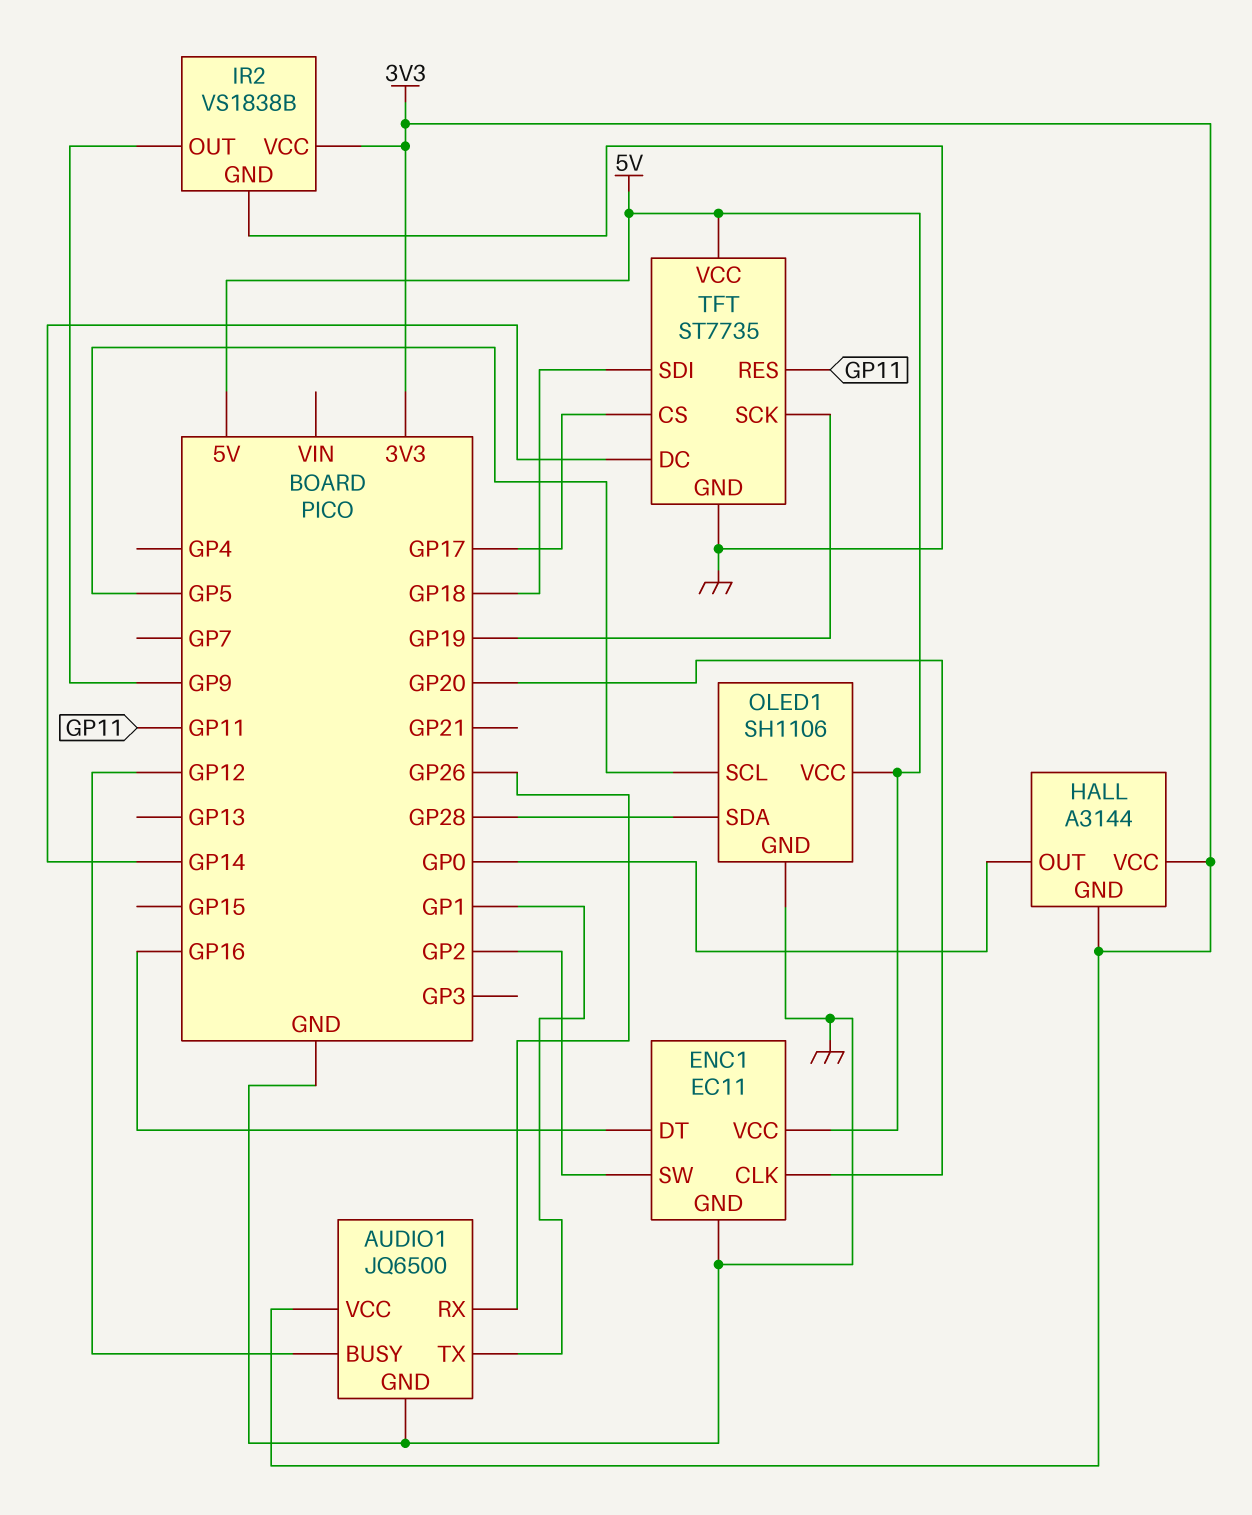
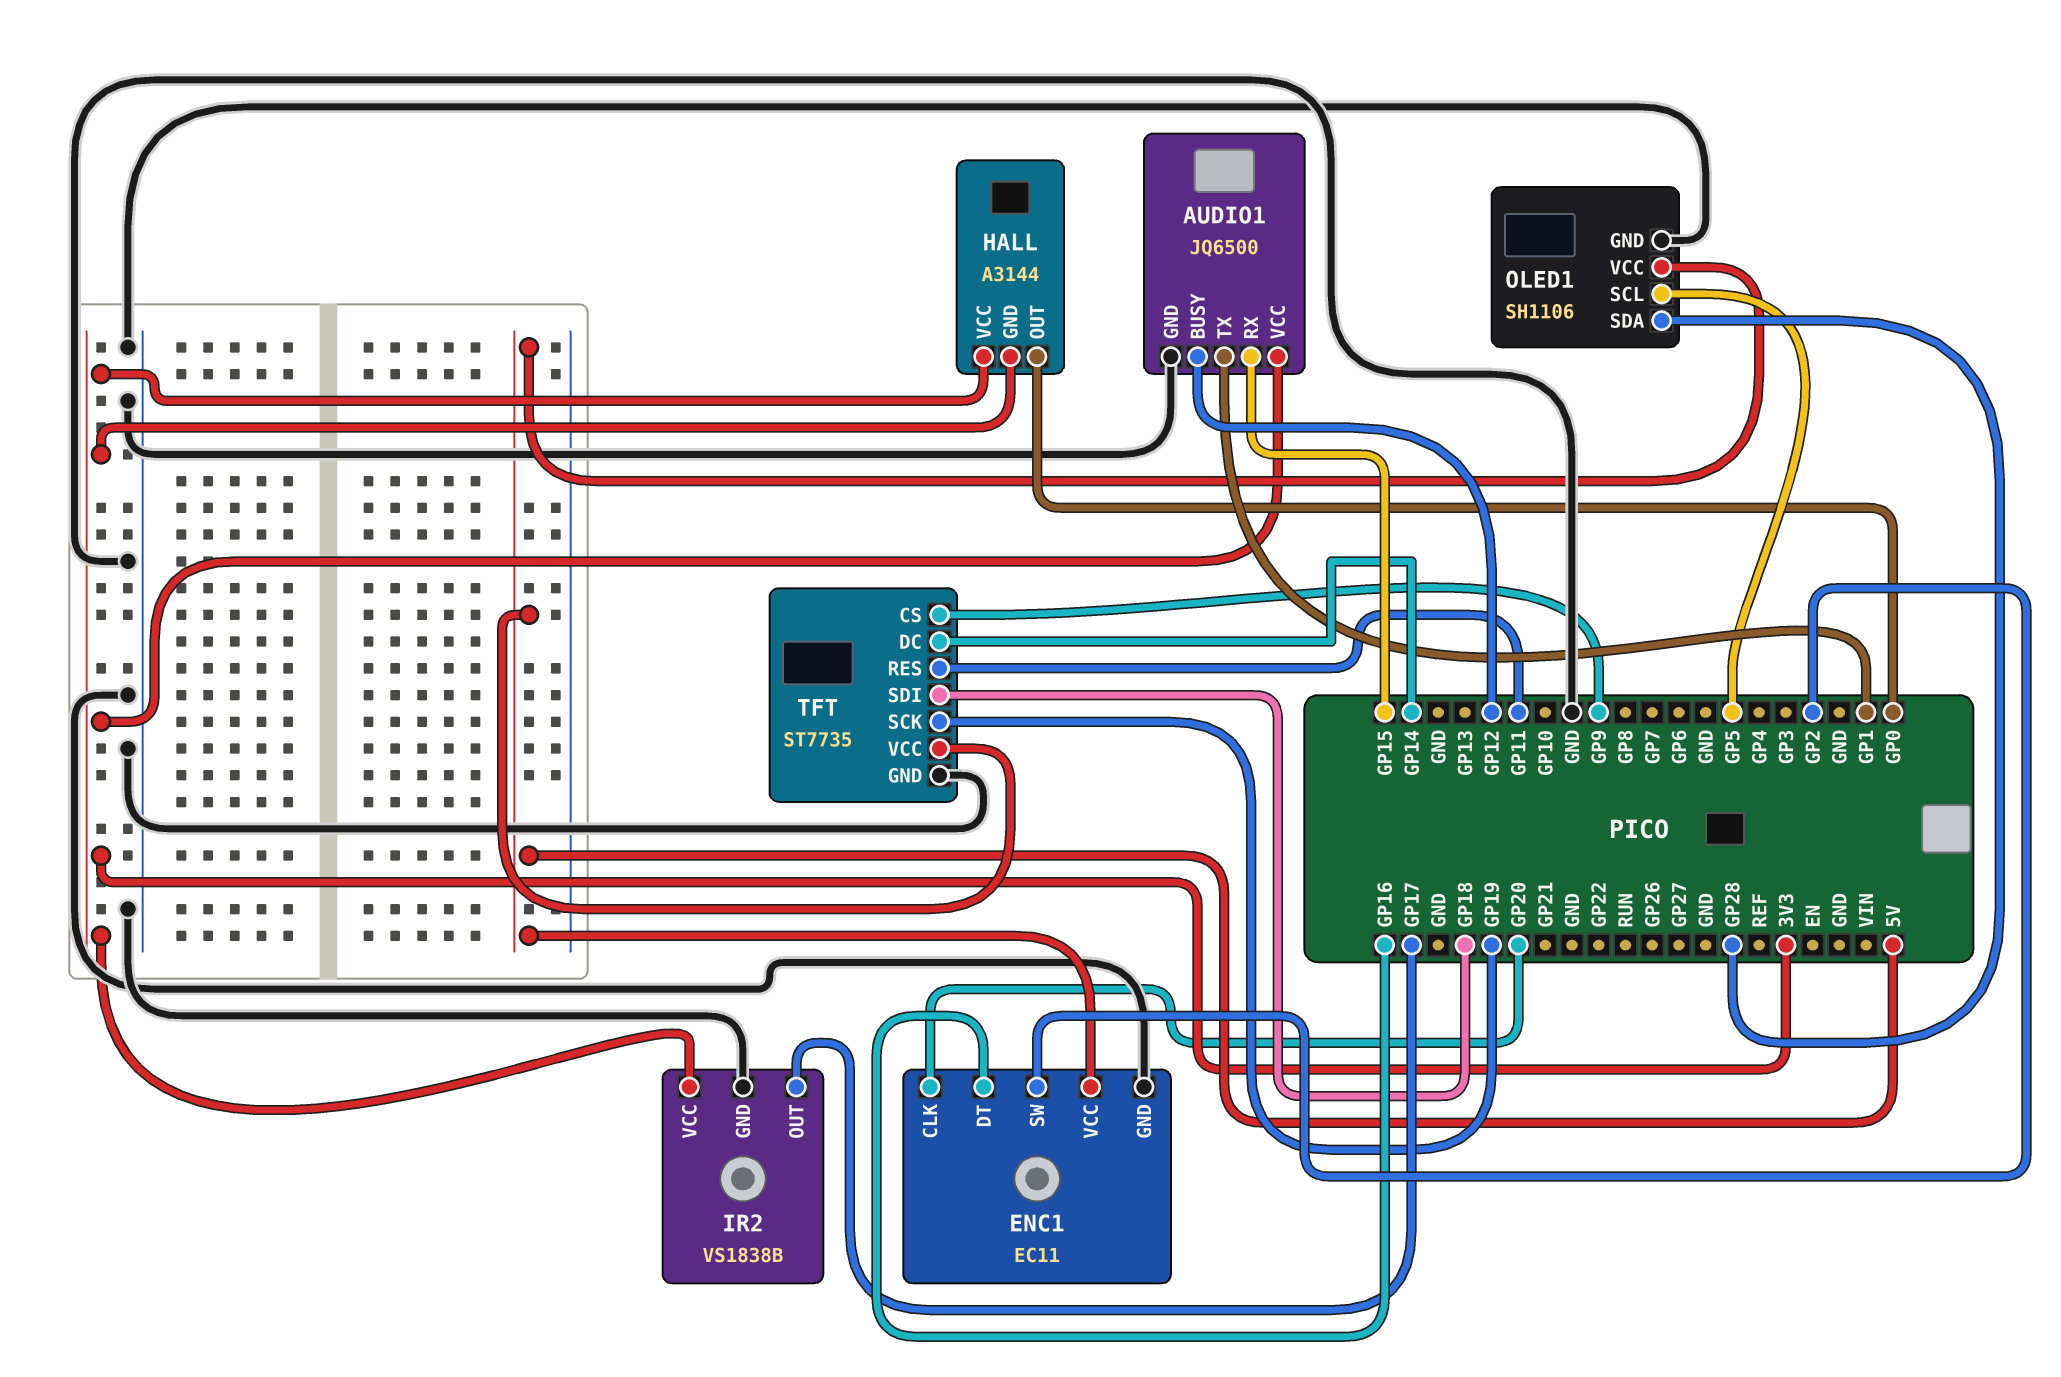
AUDIO1 pin RX: GP26 -> GP15
IR2 pin OUT: GP9 -> GP17
TFT pin CS: GP17 -> GP9

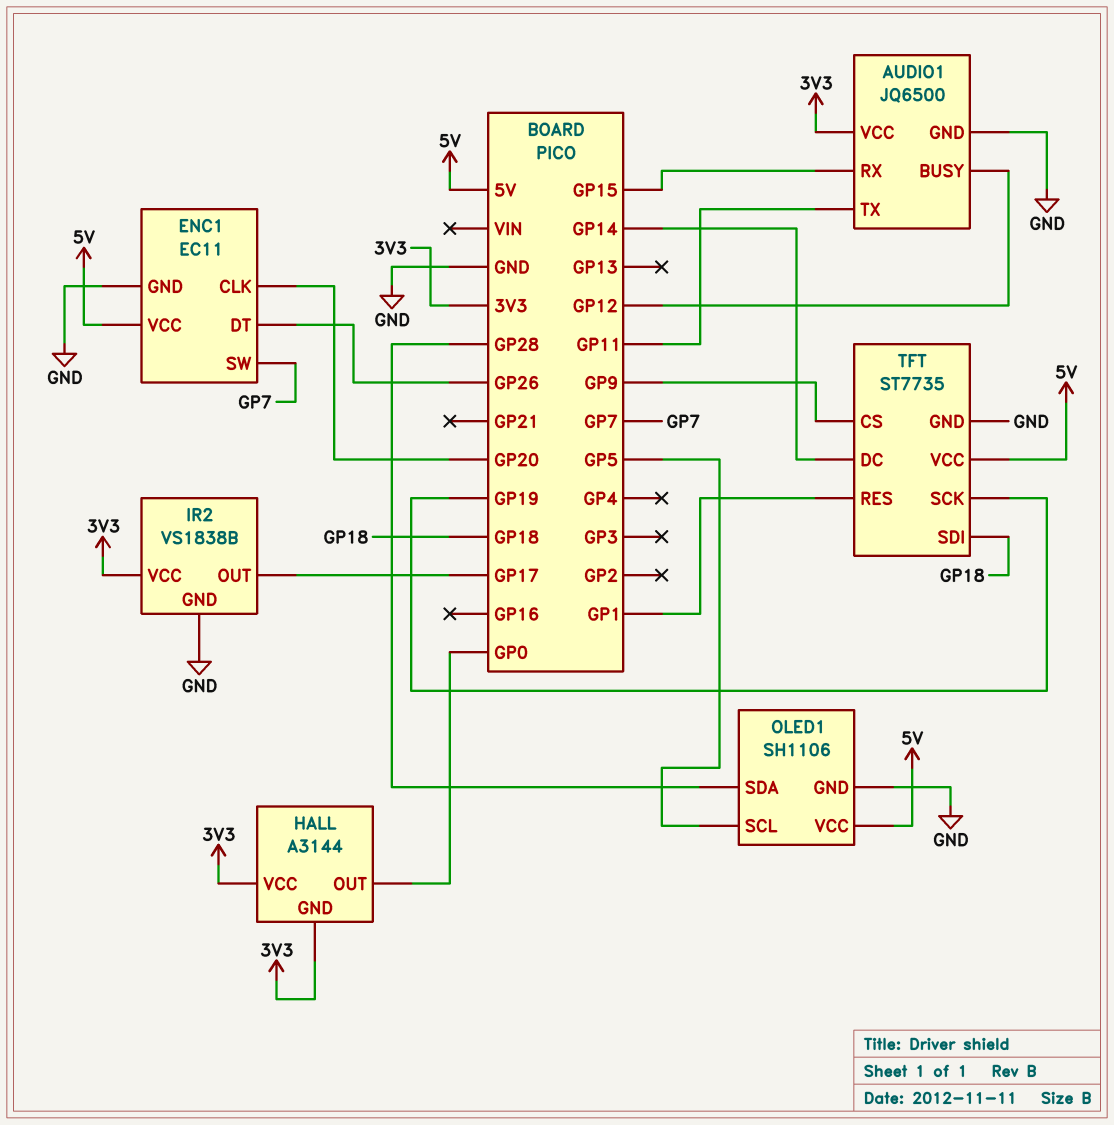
AUDIO1 pin TX: GP1 -> GP11
ENC1 pin DT: GP16 -> GP26
ENC1 pin SW: GP2 -> GP7
TFT pin RES: GP11 -> GP1

